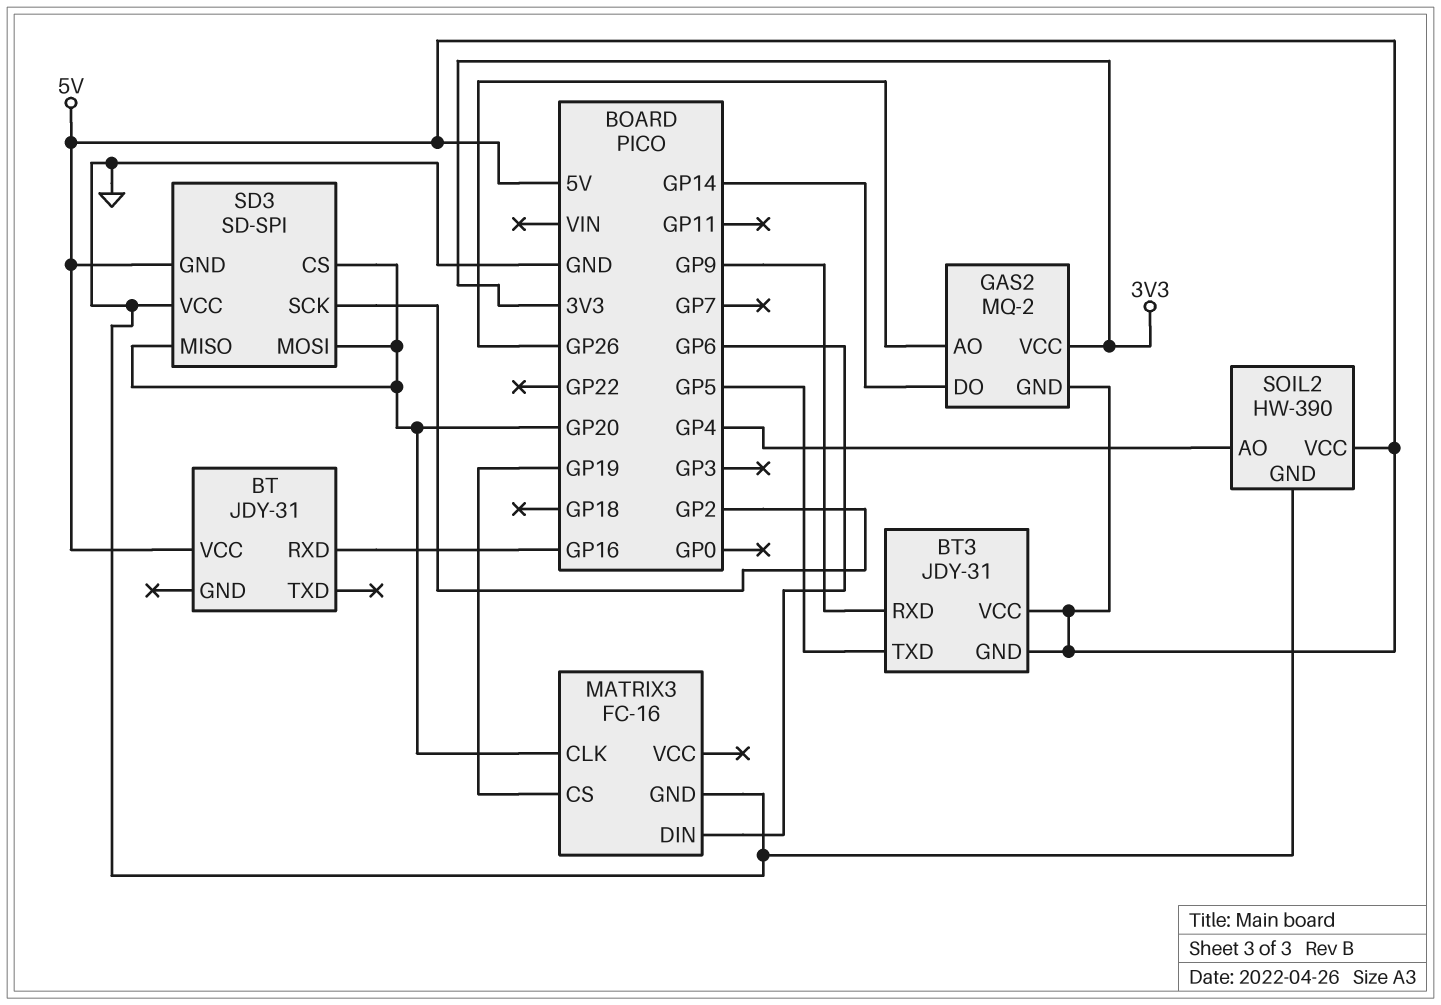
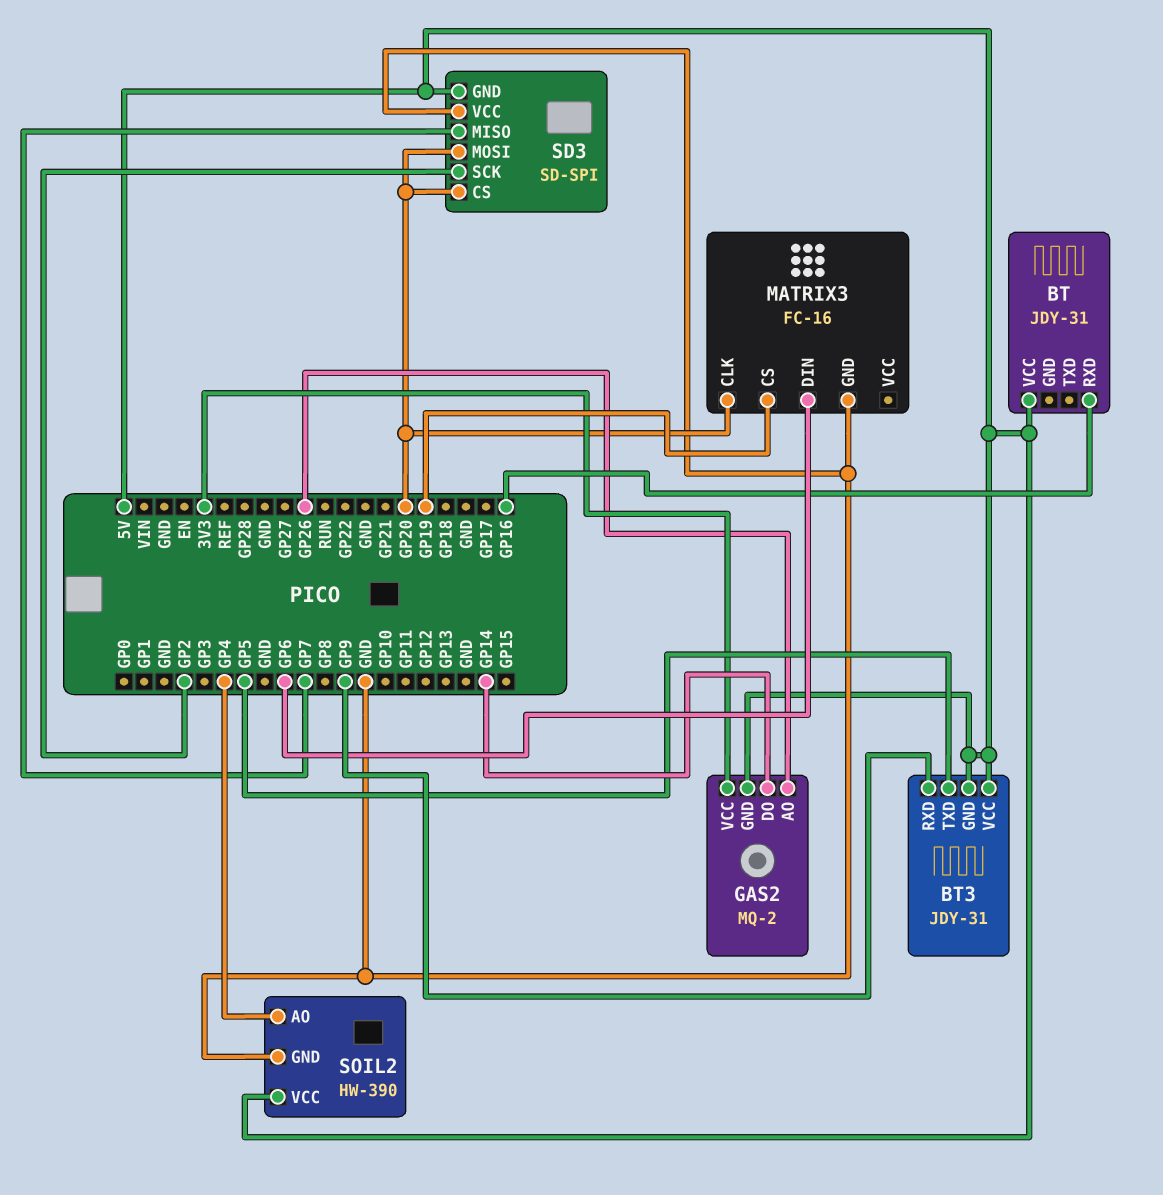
SD3 pin MISO: GP20 -> GP7

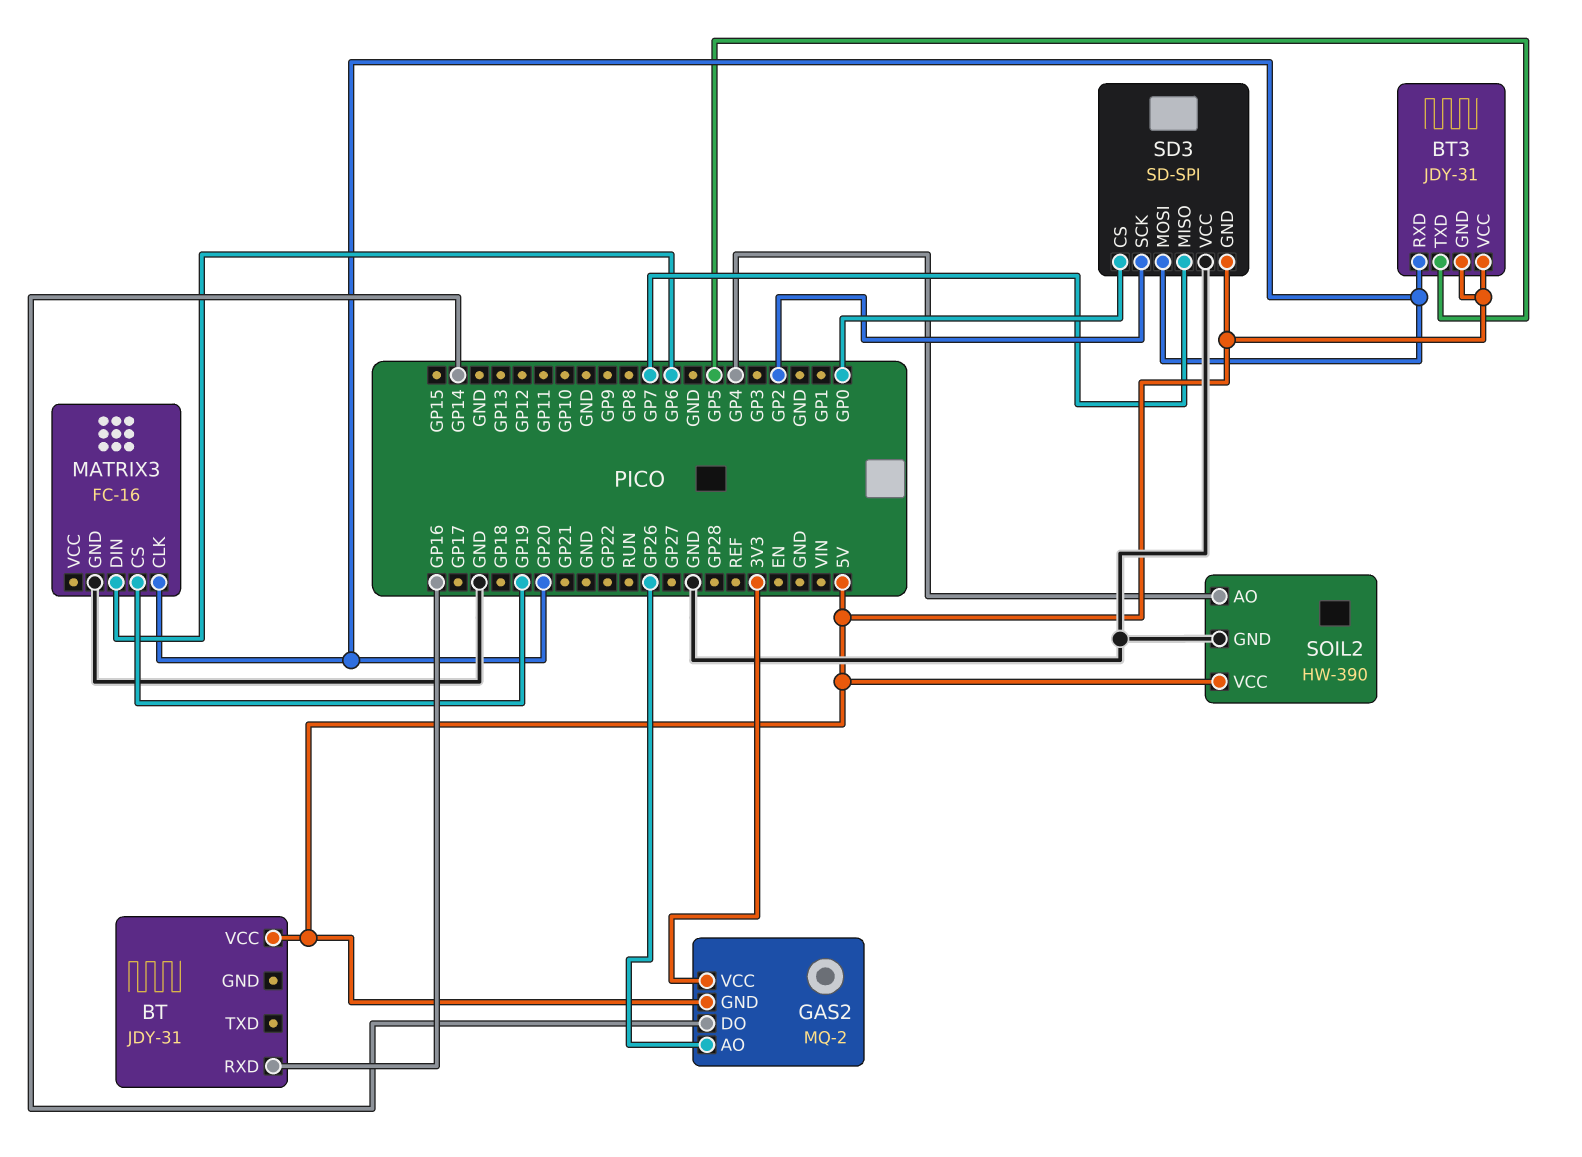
BT3 pin RXD: GP9 -> GP20
SD3 pin CS: GP20 -> GP0

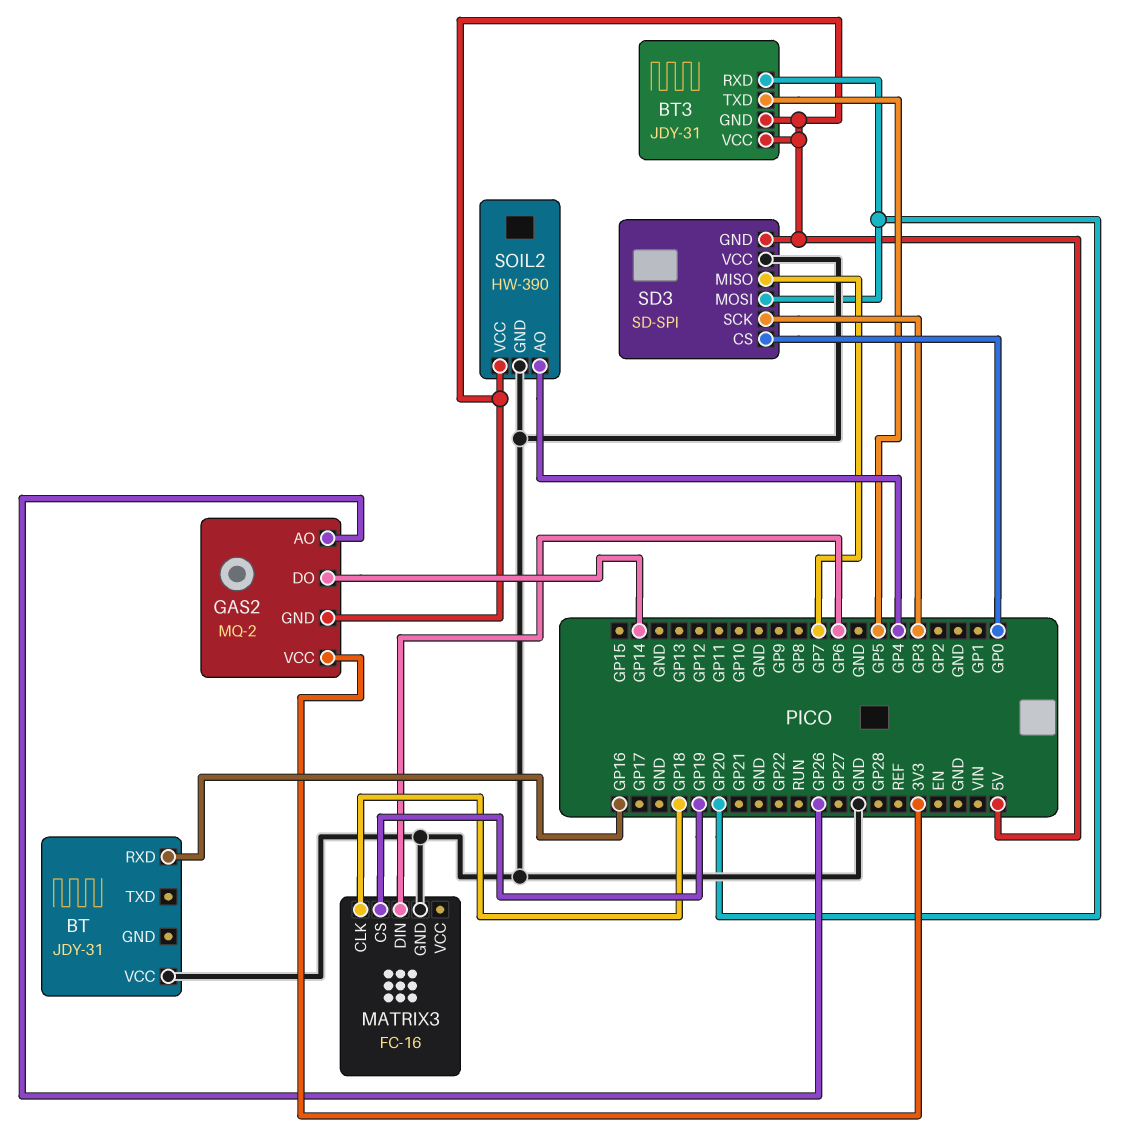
BT pin VCC: 5V -> GND
MATRIX3 pin CLK: GP20 -> GP18
SD3 pin SCK: GP2 -> GP3

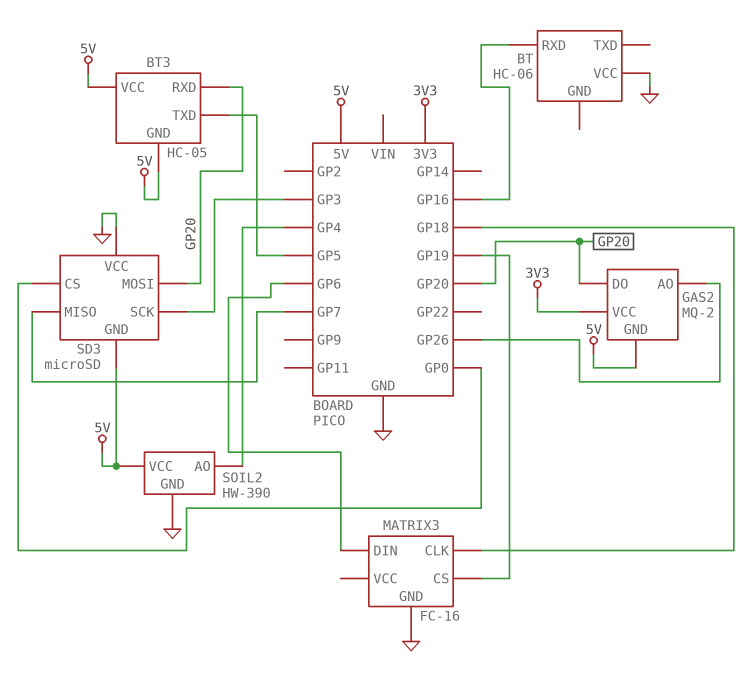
BT: JDY-31 -> HC-06
BT3: JDY-31 -> HC-05
GAS2 pin DO: GP14 -> GP20
SD3: SD-SPI -> microSD

